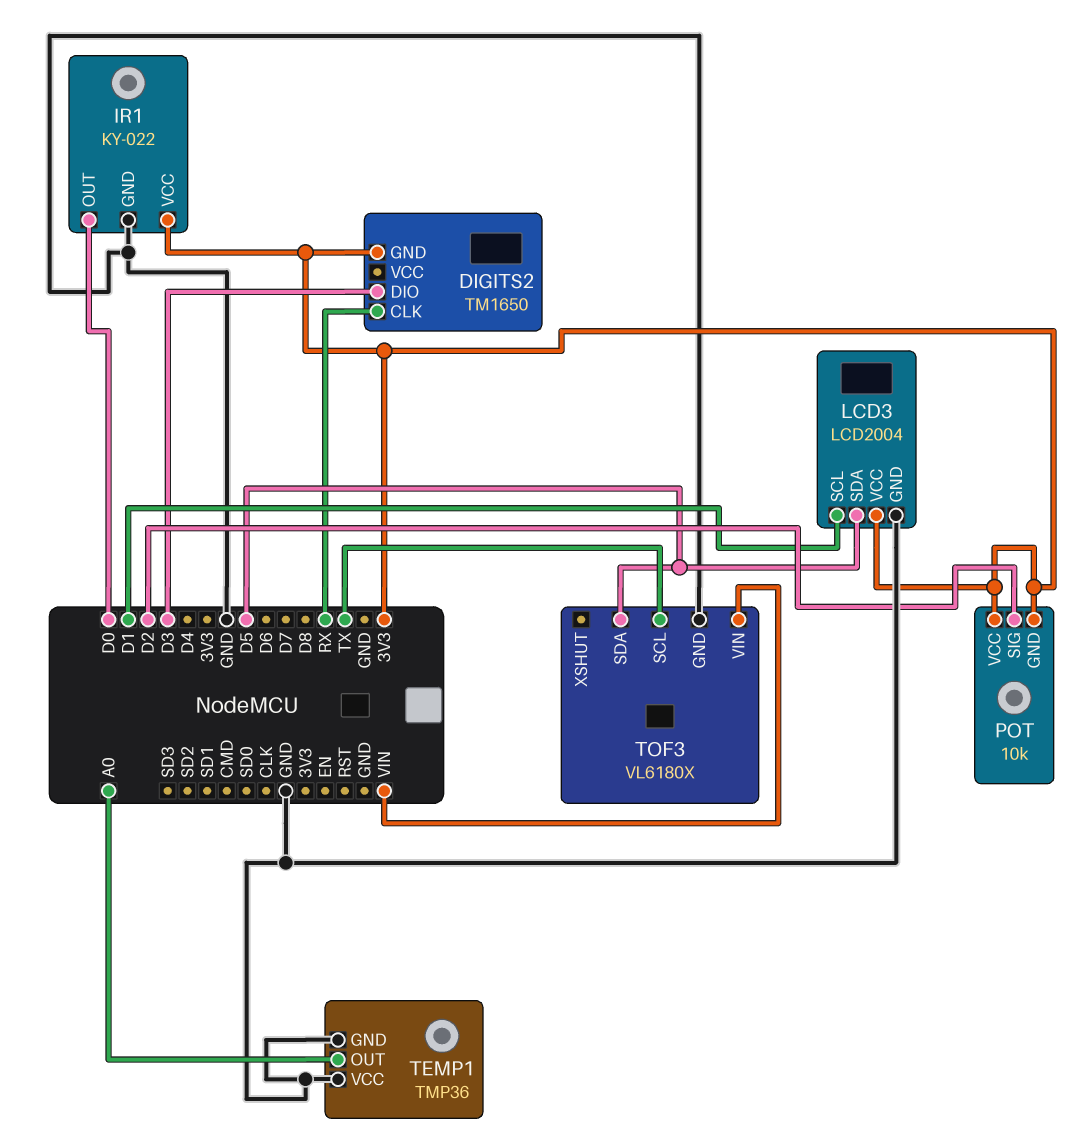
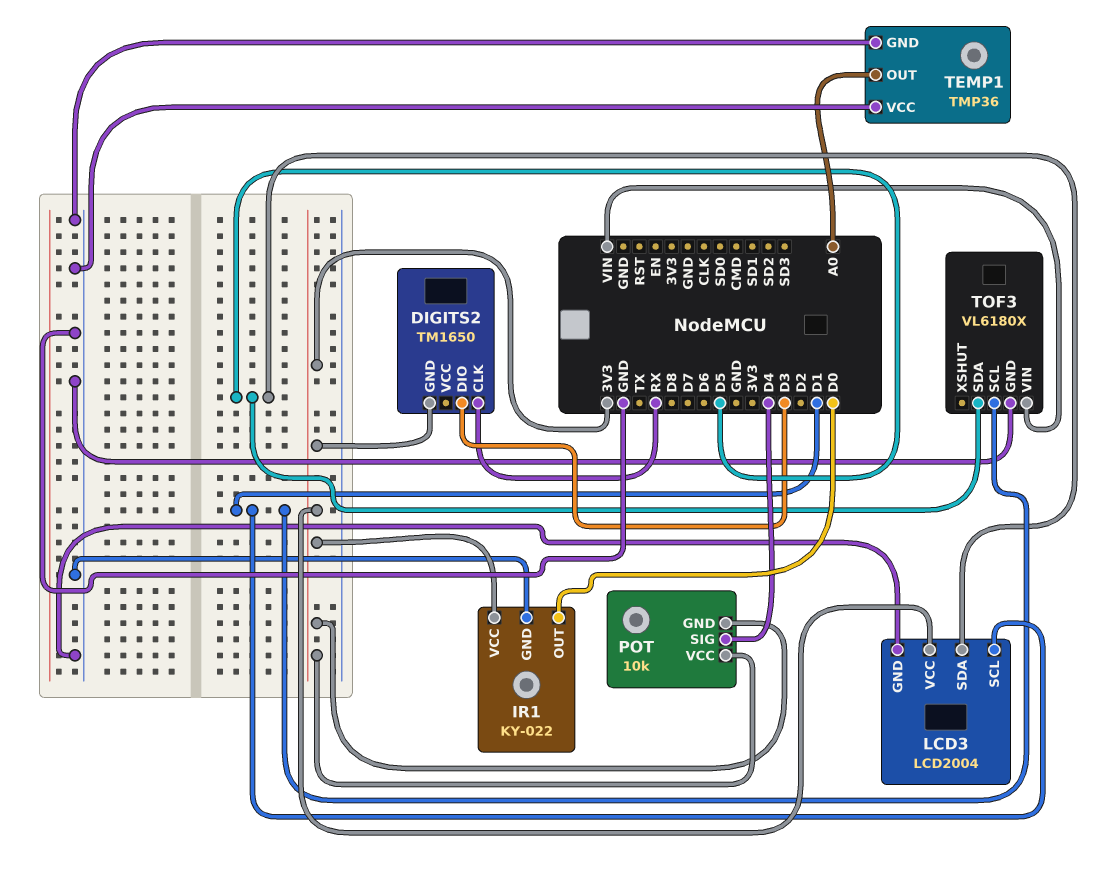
POT pin SIG: D2 -> D4
TOF3 pin SCL: TX -> D1

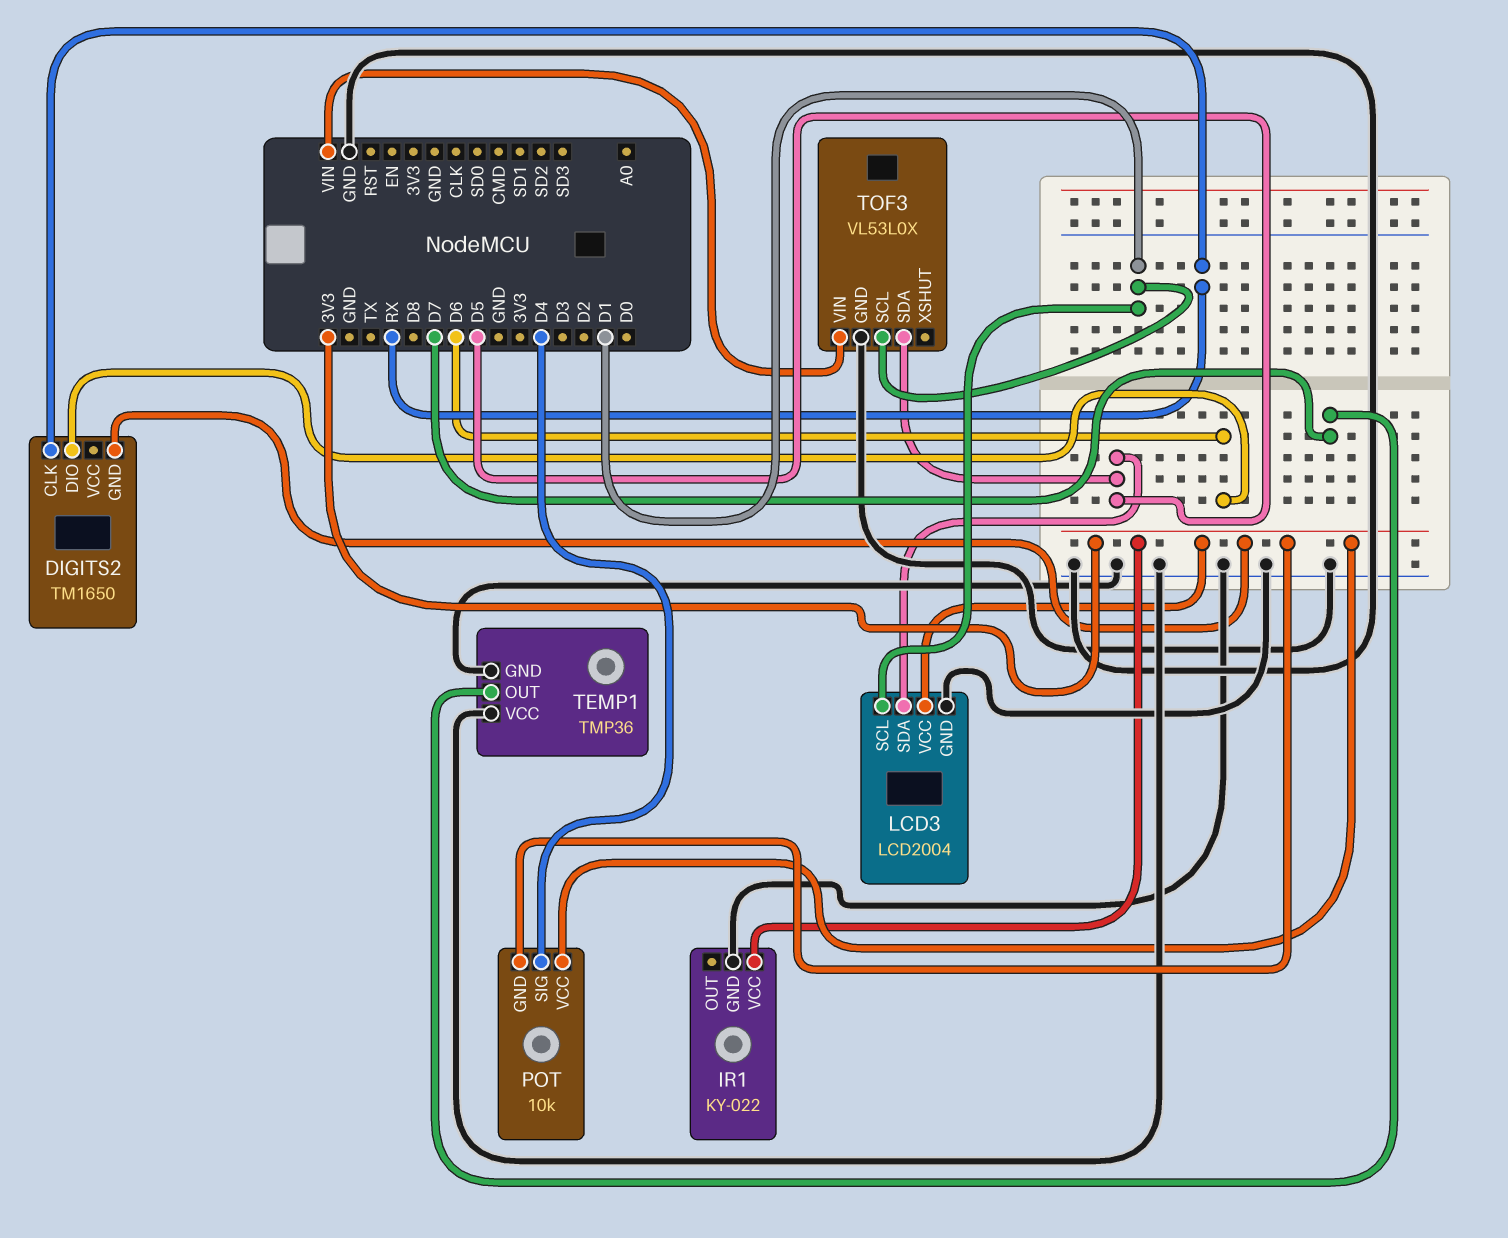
DIGITS2 pin DIO: D3 -> D6
IR1 pin OUT: D0 -> none
TEMP1 pin OUT: A0 -> D7
TOF3: VL6180X -> VL53L0X

